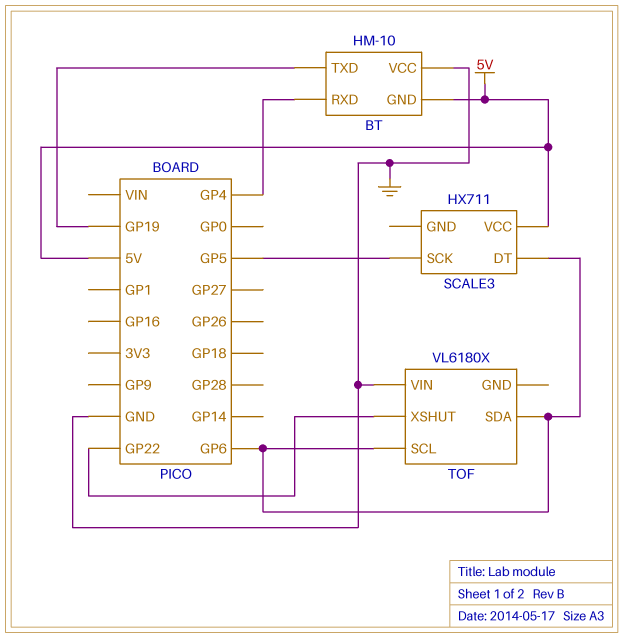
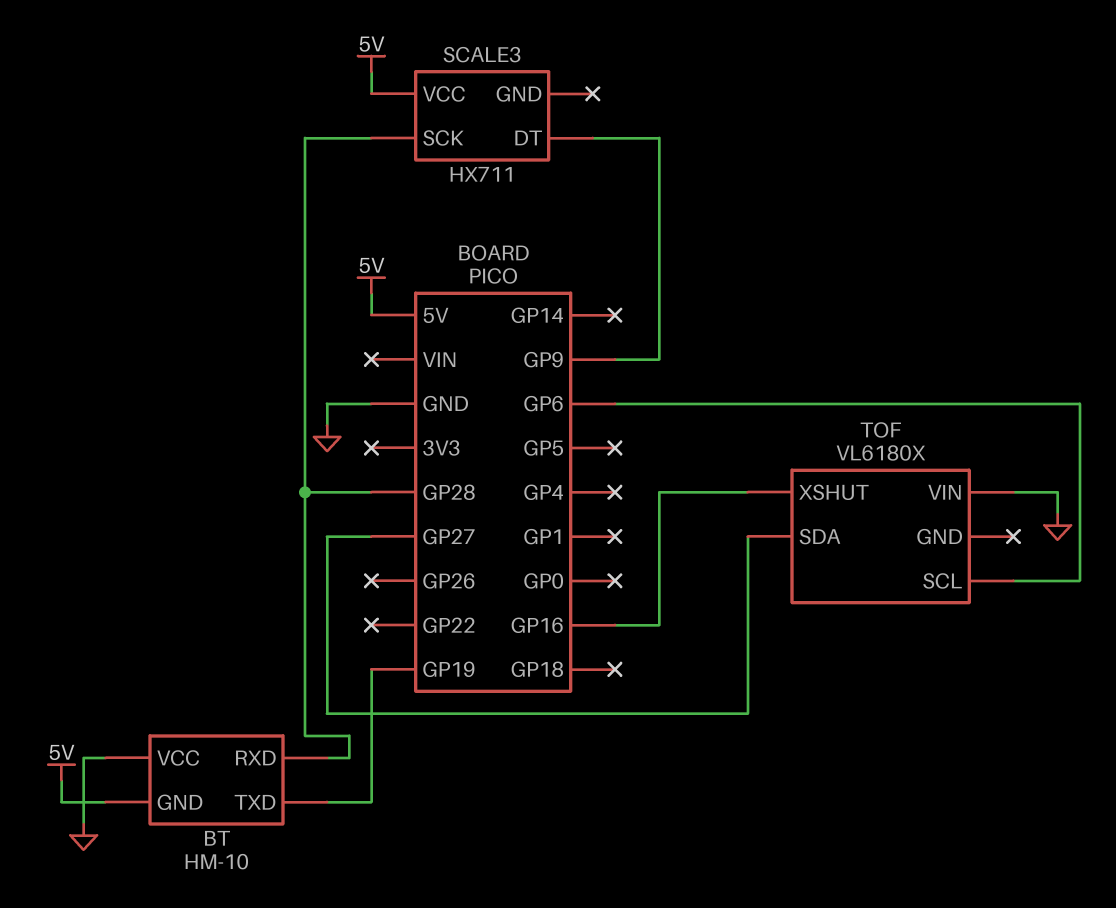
BT pin RXD: GP4 -> GP28
SCALE3 pin DT: GP6 -> GP9
SCALE3 pin SCK: GP5 -> GP28
TOF pin SDA: GP6 -> GP27
TOF pin XSHUT: GP22 -> GP16

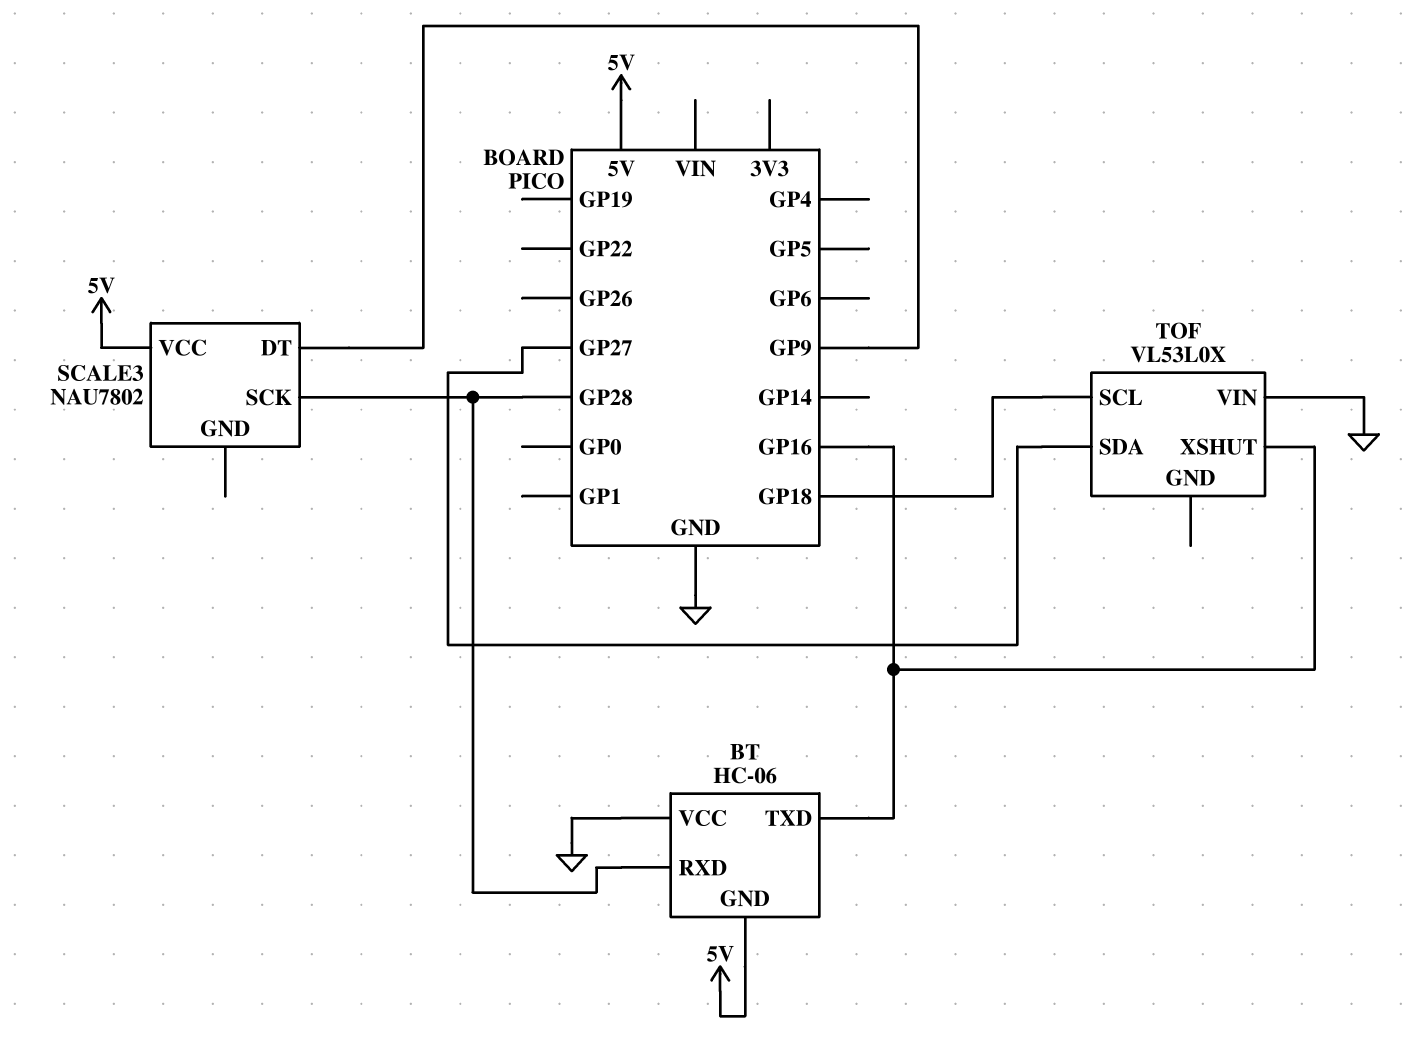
BT: HM-10 -> HC-06
BT pin TXD: GP19 -> GP16
SCALE3: HX711 -> NAU7802
TOF: VL6180X -> VL53L0X
TOF pin SCL: GP6 -> GP18

